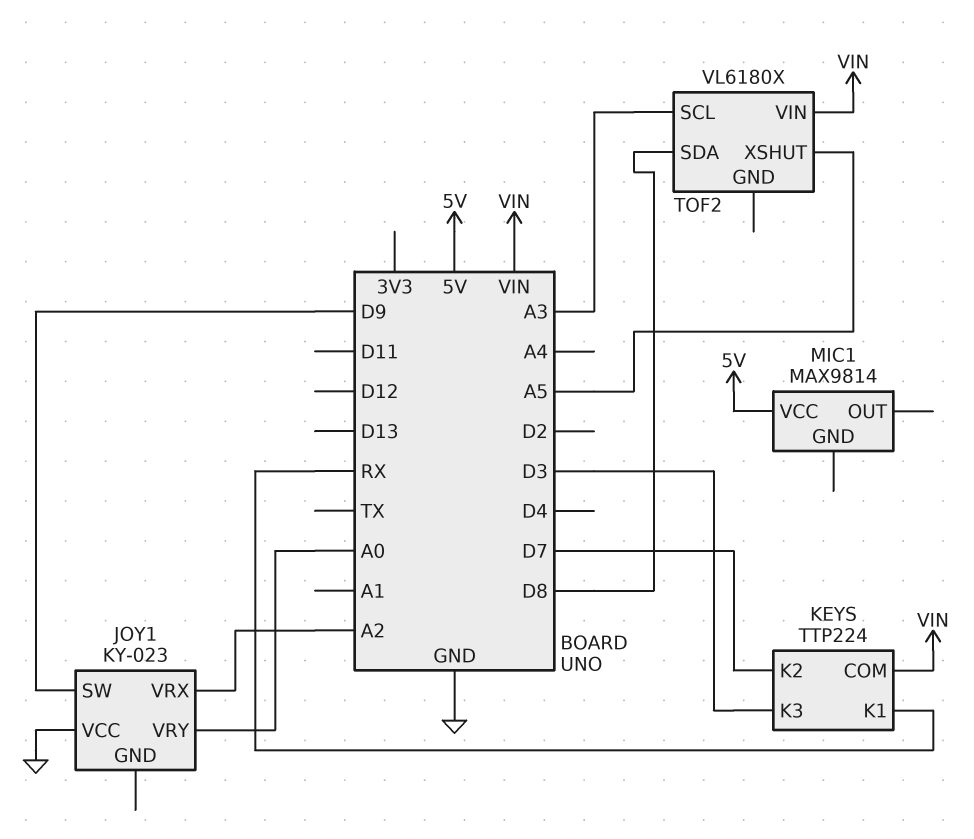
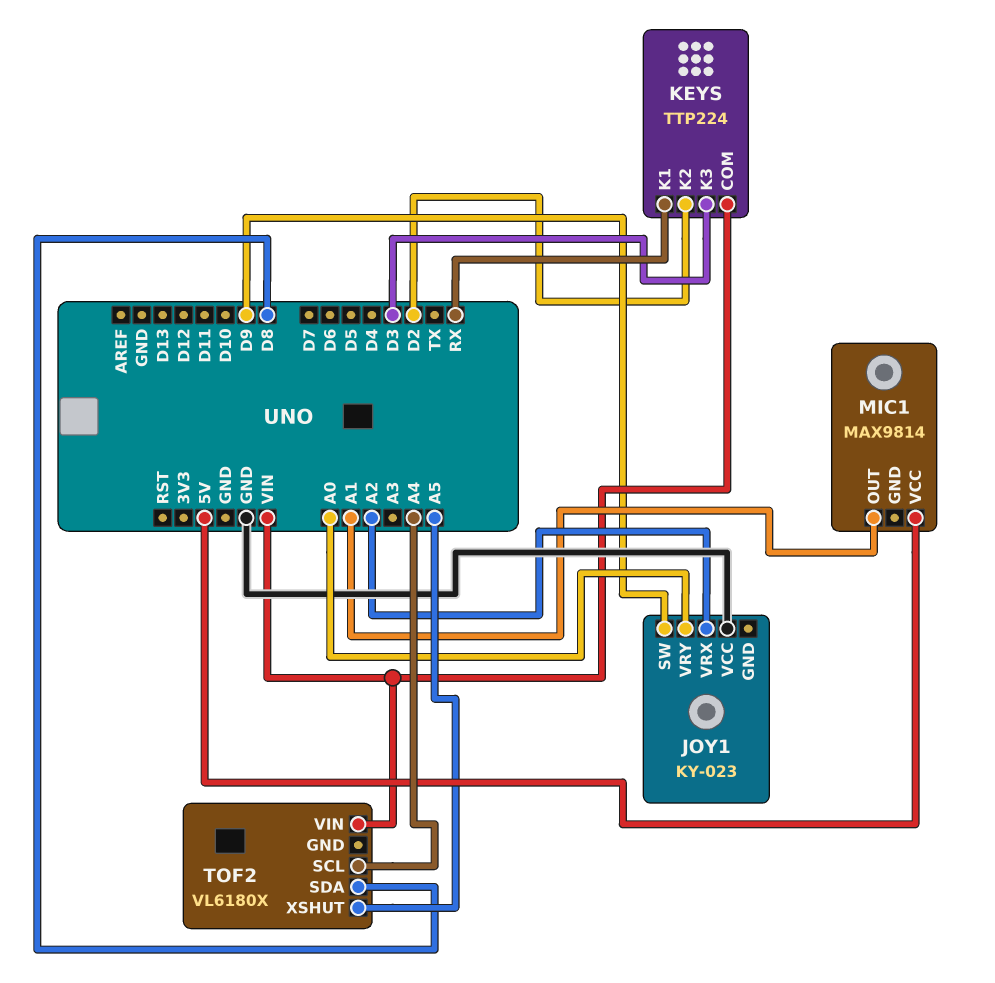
KEYS pin K2: D7 -> D2
MIC1 pin OUT: none -> A1
TOF2 pin SCL: A3 -> A4

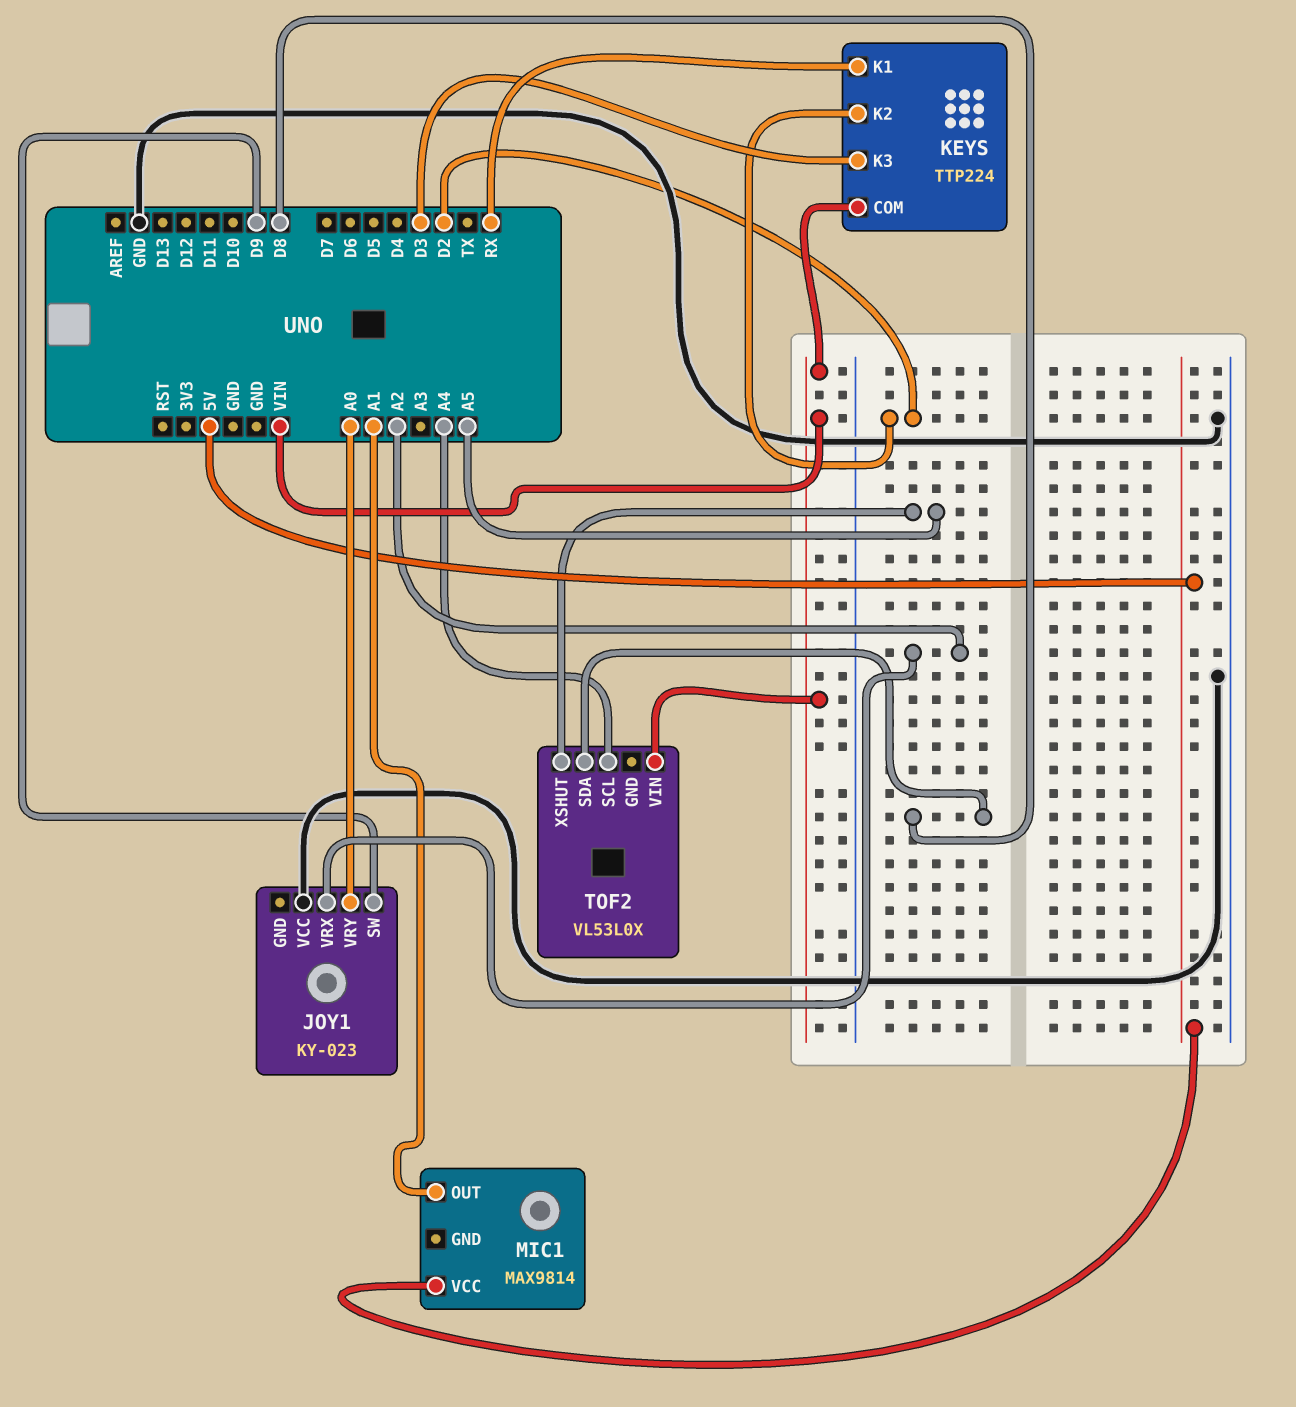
TOF2: VL6180X -> VL53L0X

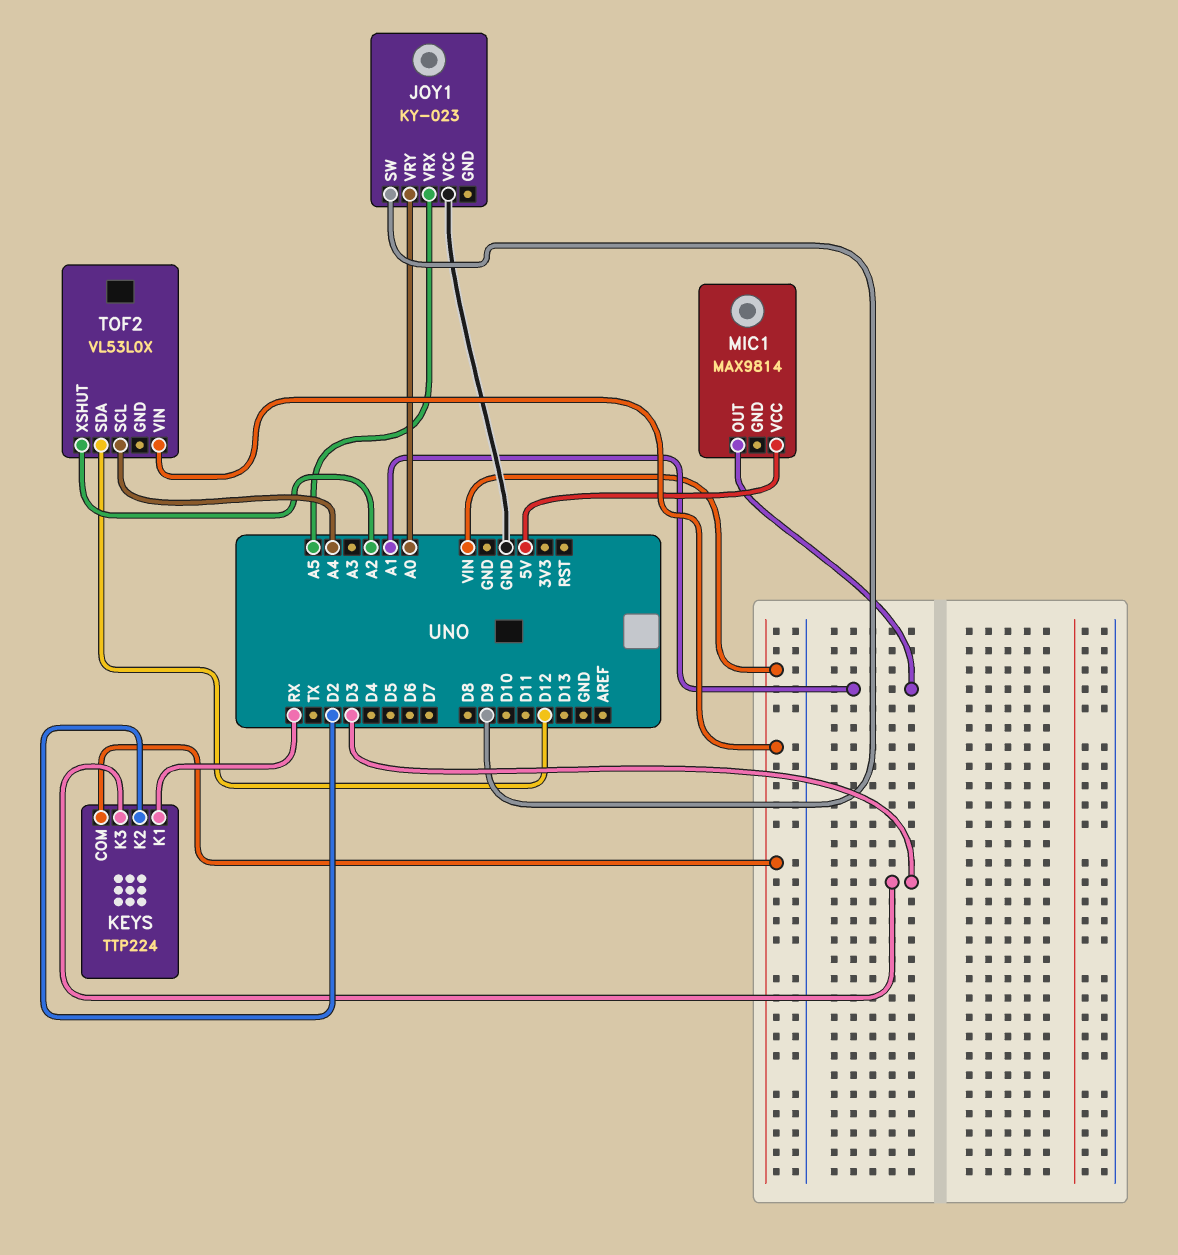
JOY1 pin VRX: A2 -> A5
TOF2 pin SDA: D8 -> D12
TOF2 pin XSHUT: A5 -> A2

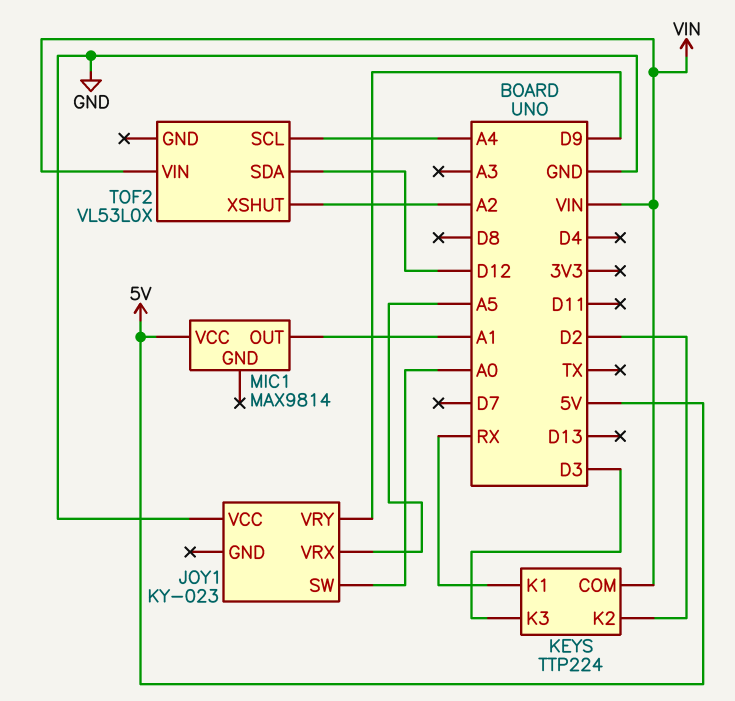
JOY1 pin SW: D9 -> A0
JOY1 pin VRY: A0 -> D9

